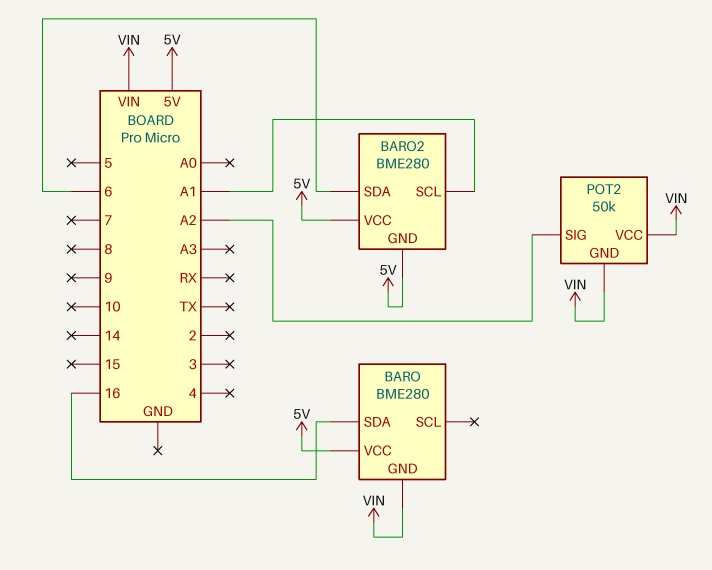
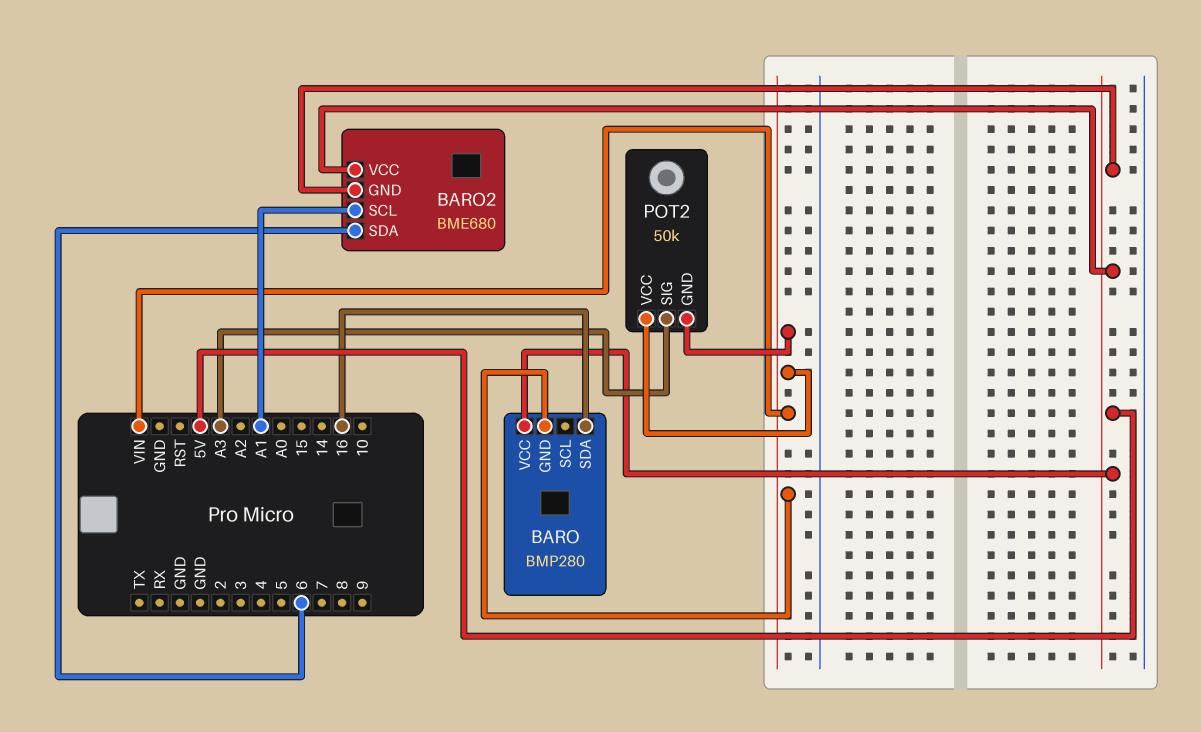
BARO: BME280 -> BMP280
BARO2: BME280 -> BME680
POT2 pin SIG: A2 -> A3

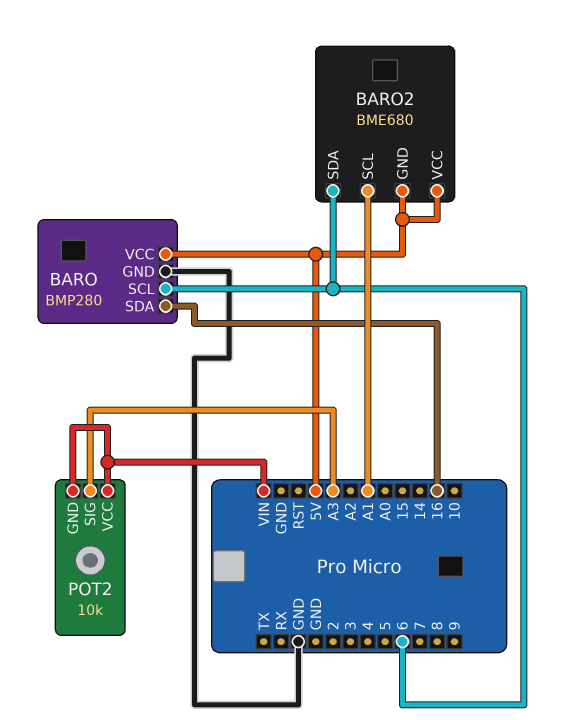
BARO pin GND: VIN -> GND
BARO pin SCL: none -> 6
POT2: 50k -> 10k

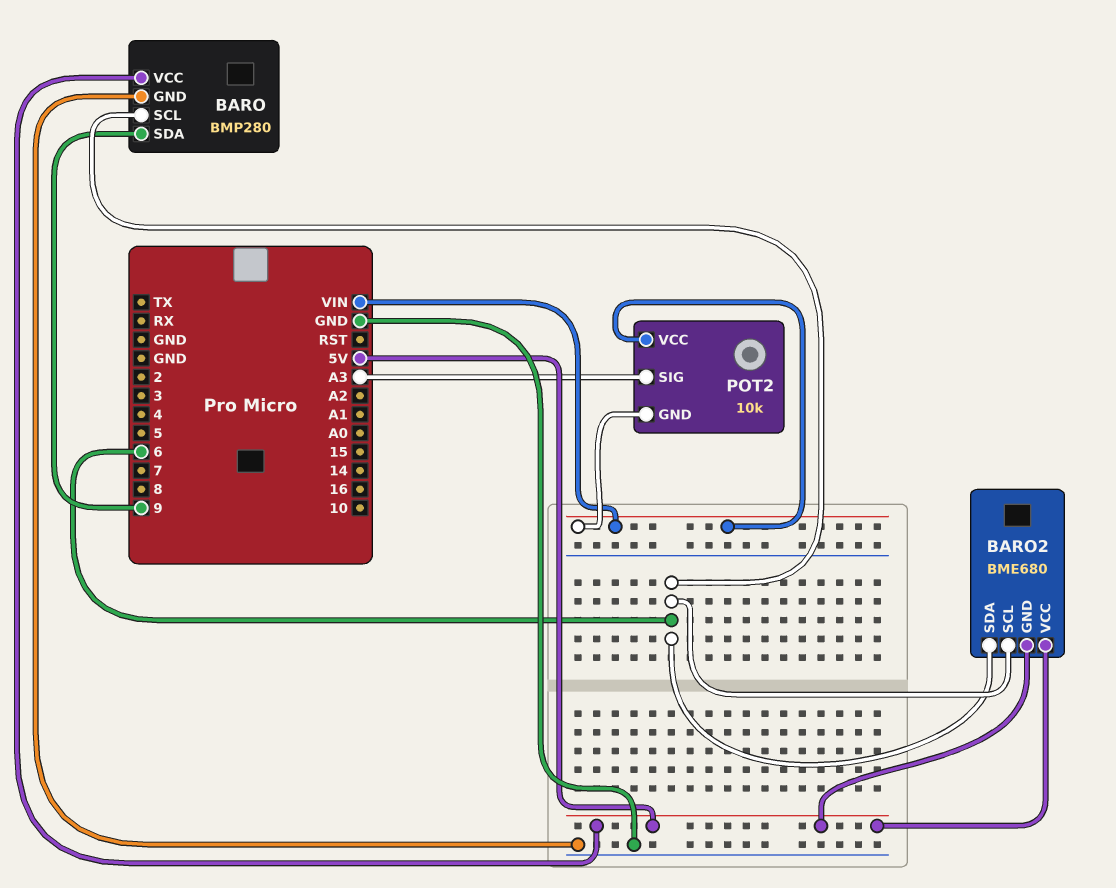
BARO pin SDA: 16 -> 9
BARO2 pin SCL: A1 -> 6

